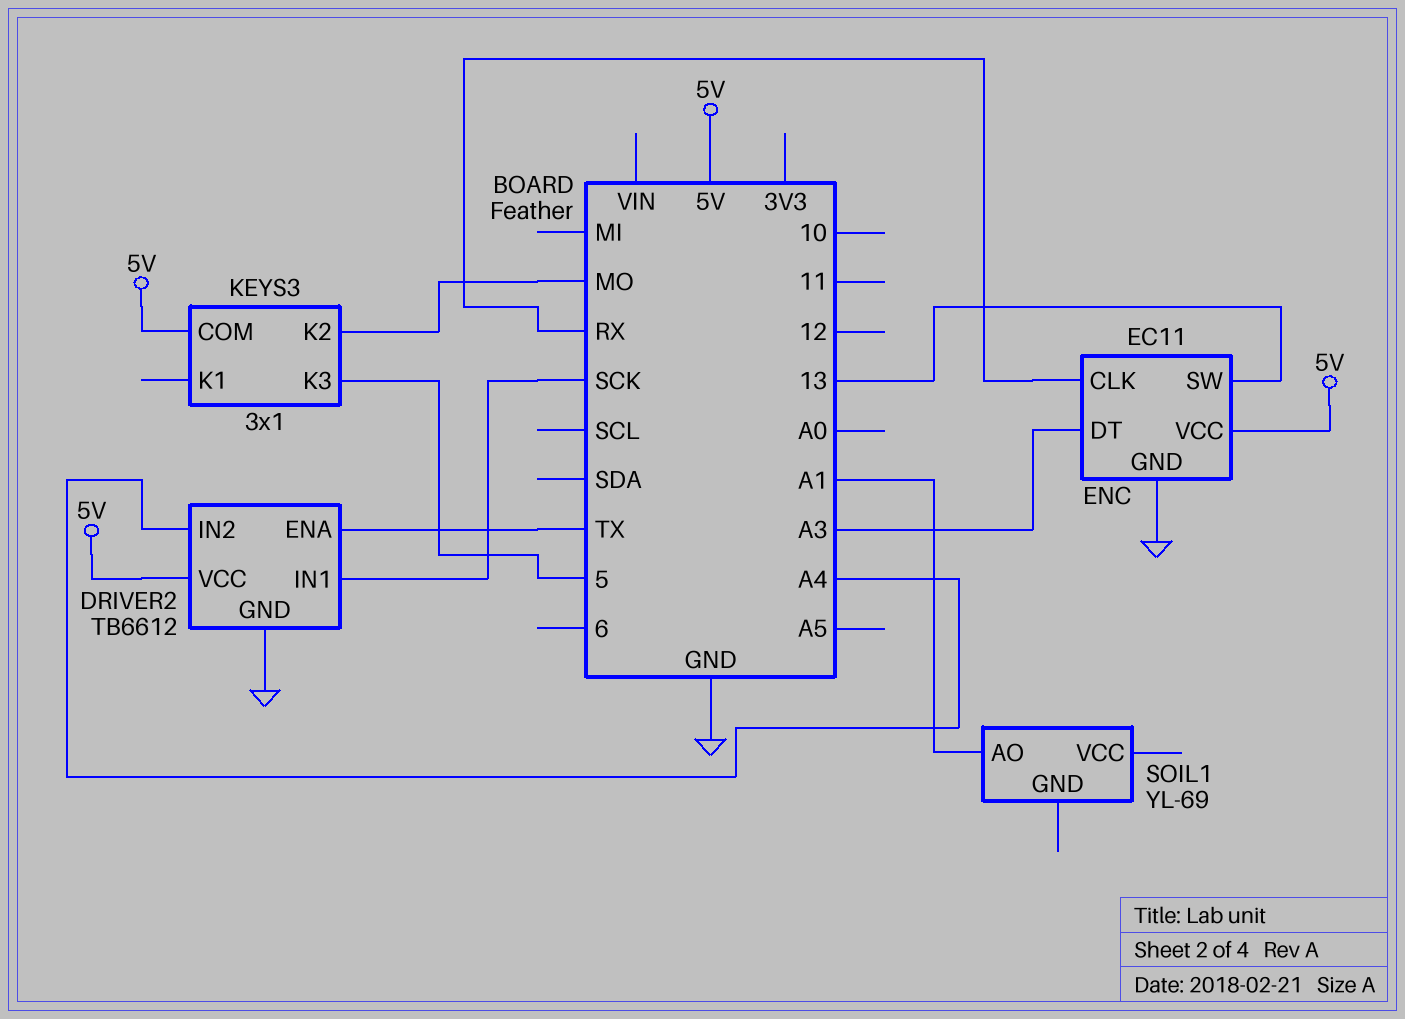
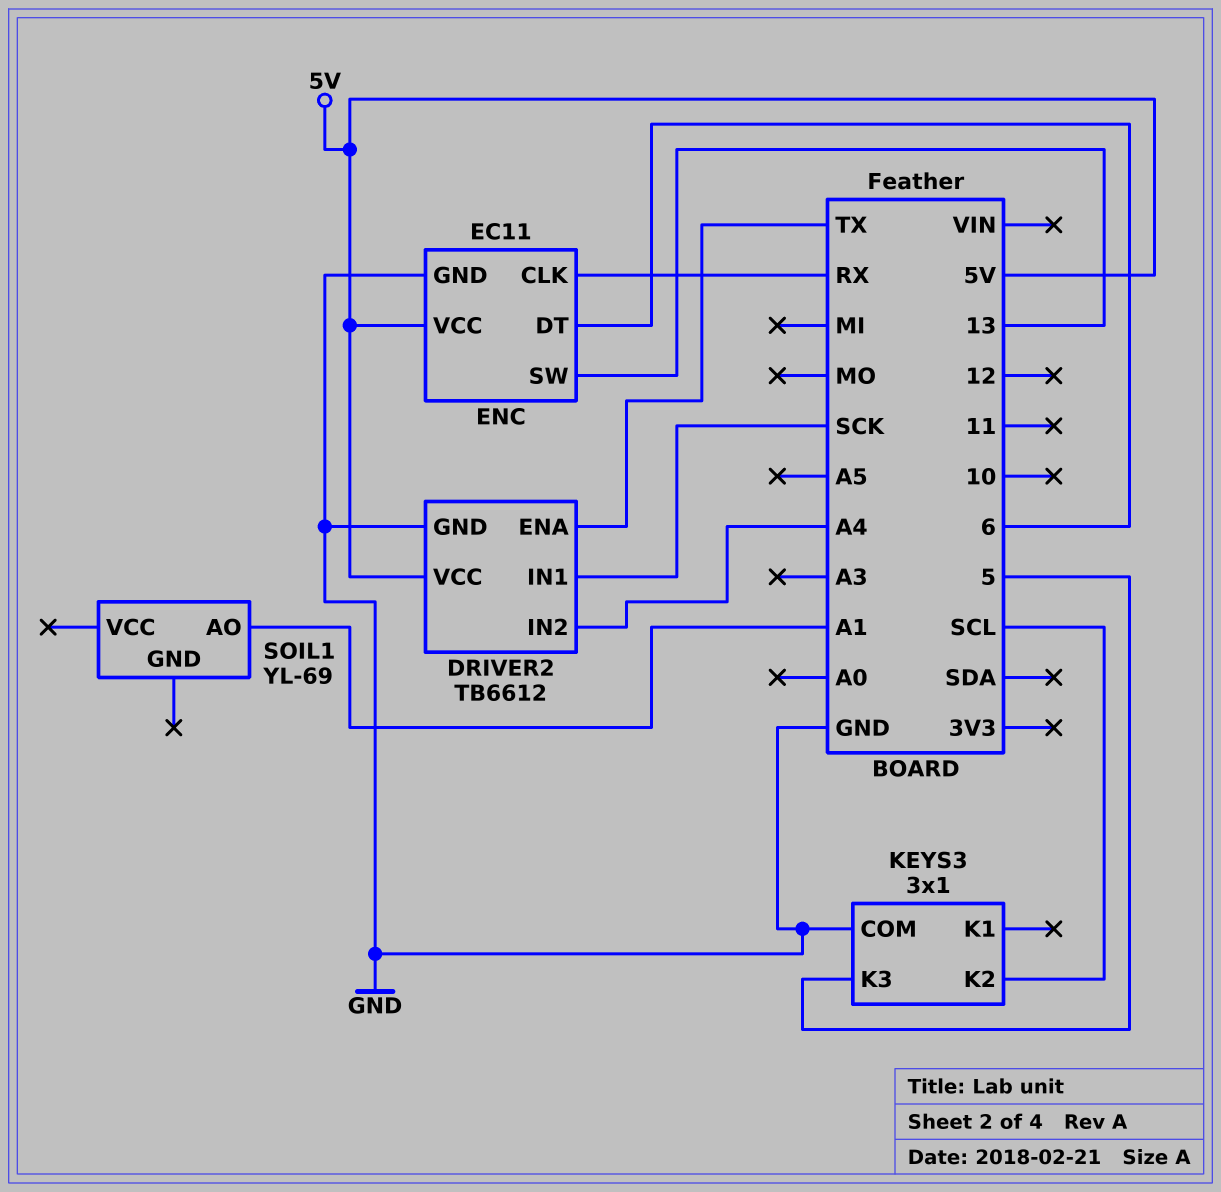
ENC pin DT: A3 -> 6
KEYS3 pin COM: 5V -> GND
KEYS3 pin K2: MO -> SCL

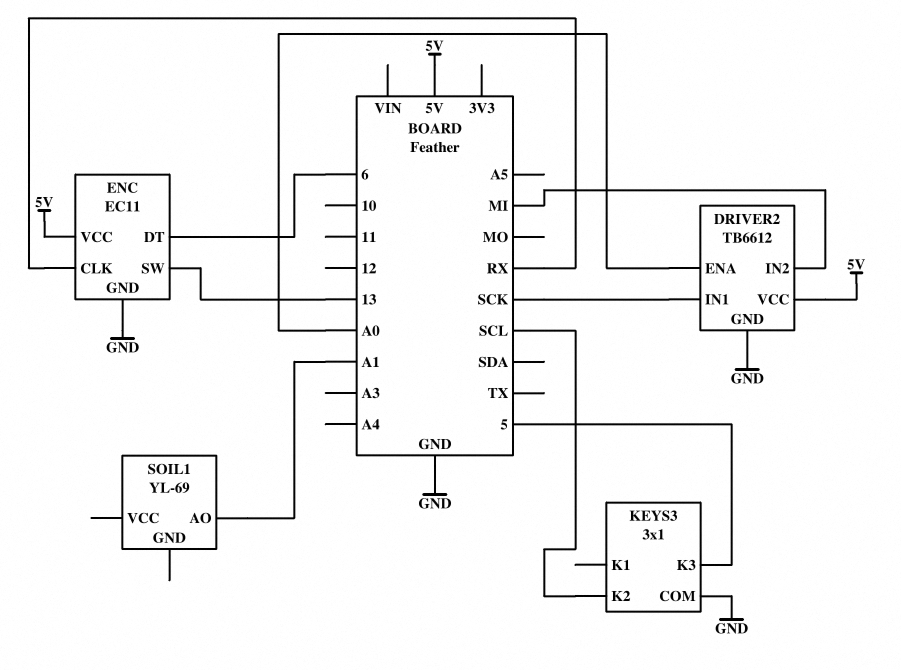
DRIVER2 pin ENA: TX -> A0
DRIVER2 pin IN2: A4 -> MI

